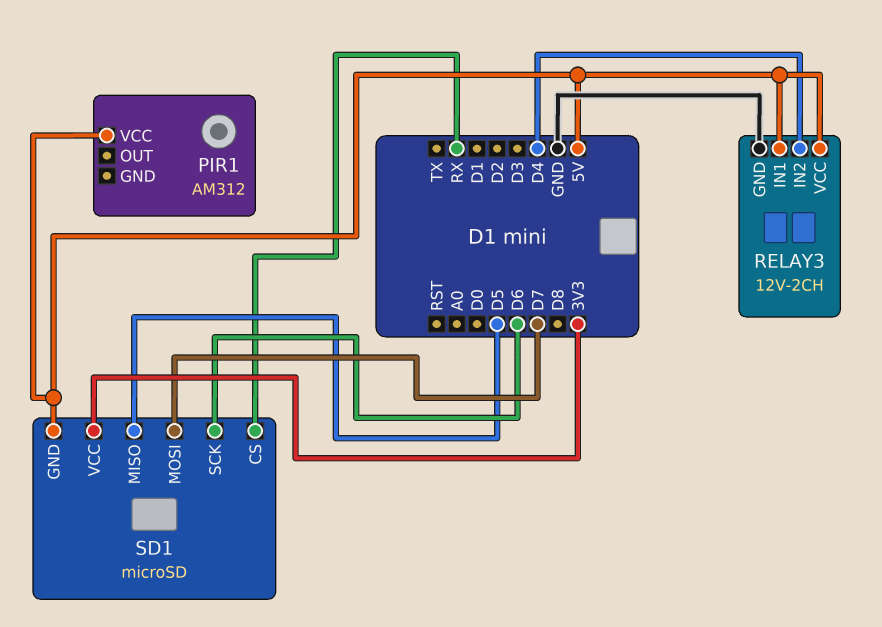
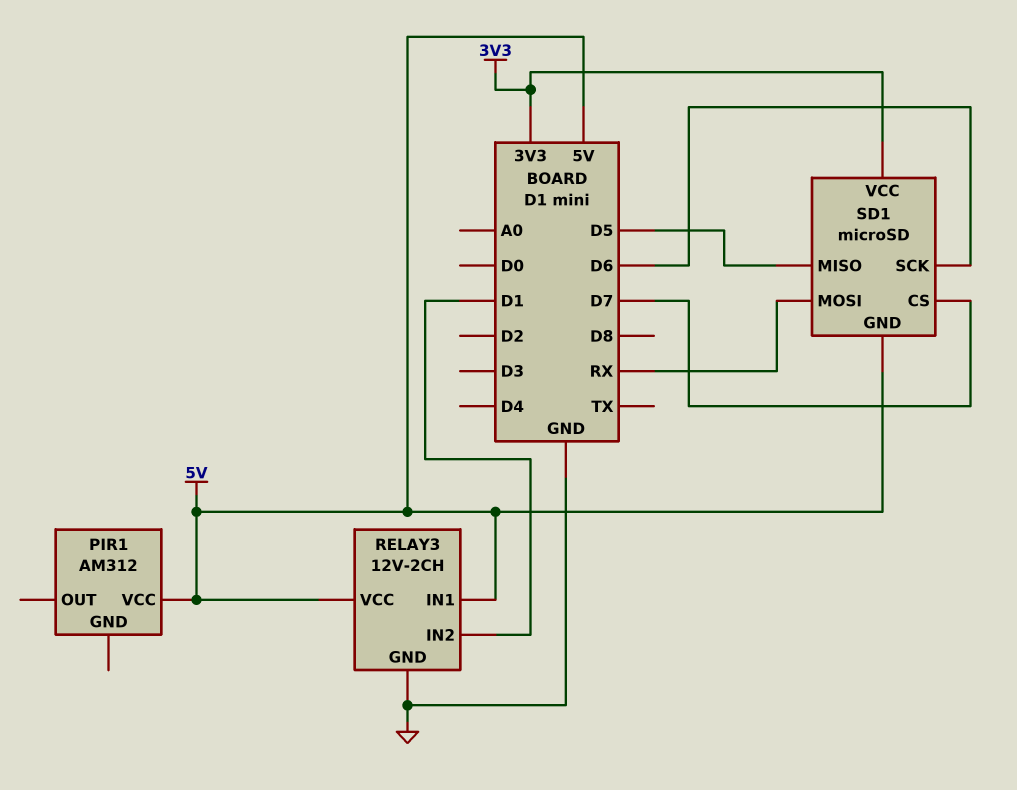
RELAY3 pin IN2: D4 -> D1
SD1 pin CS: RX -> D7
SD1 pin MOSI: D7 -> RX

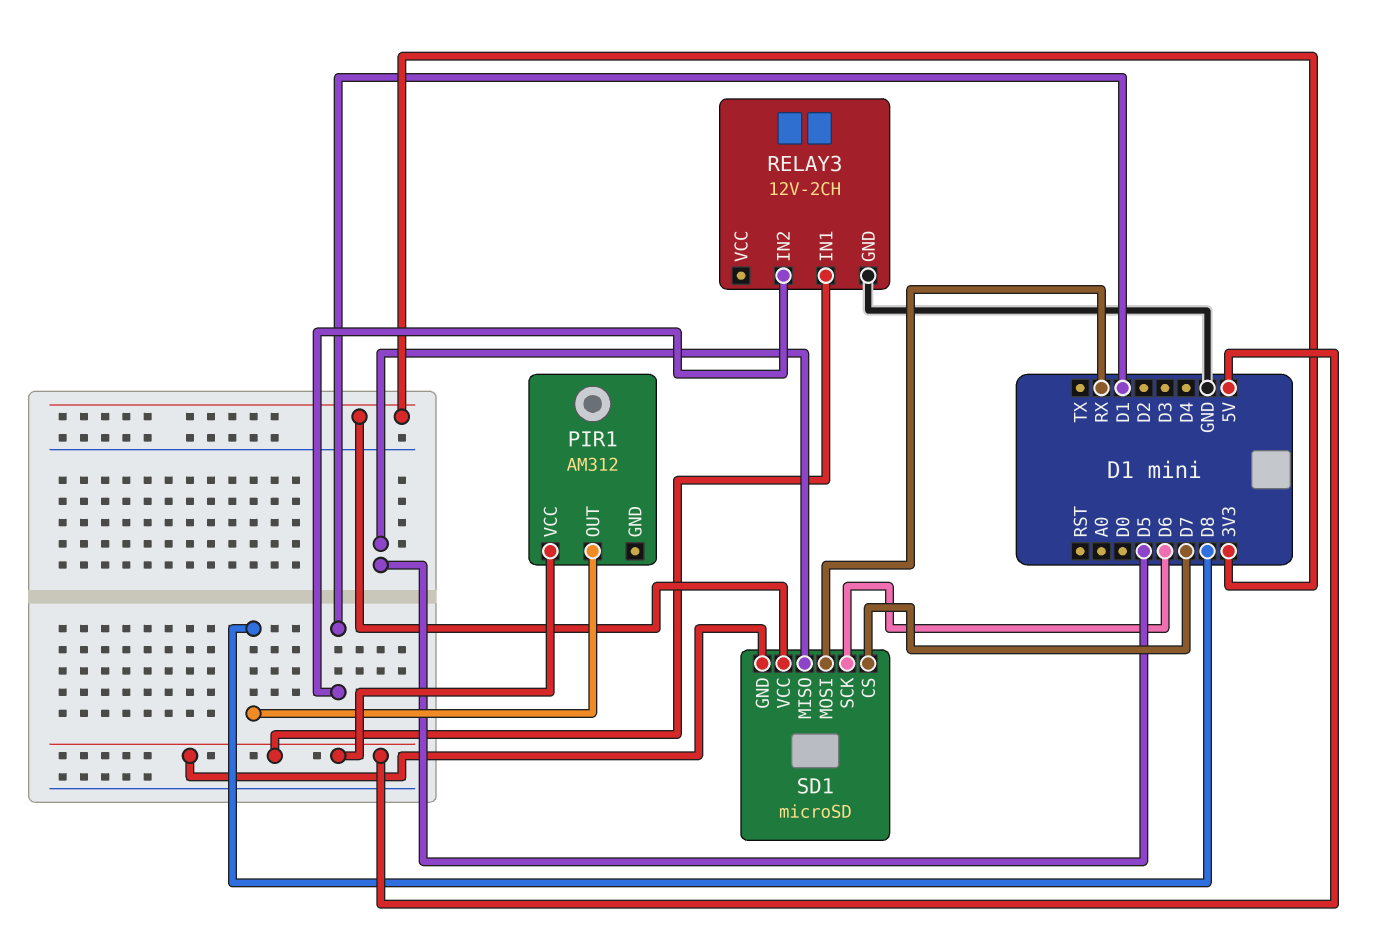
PIR1 pin OUT: none -> D8
RELAY3 pin VCC: 5V -> none

